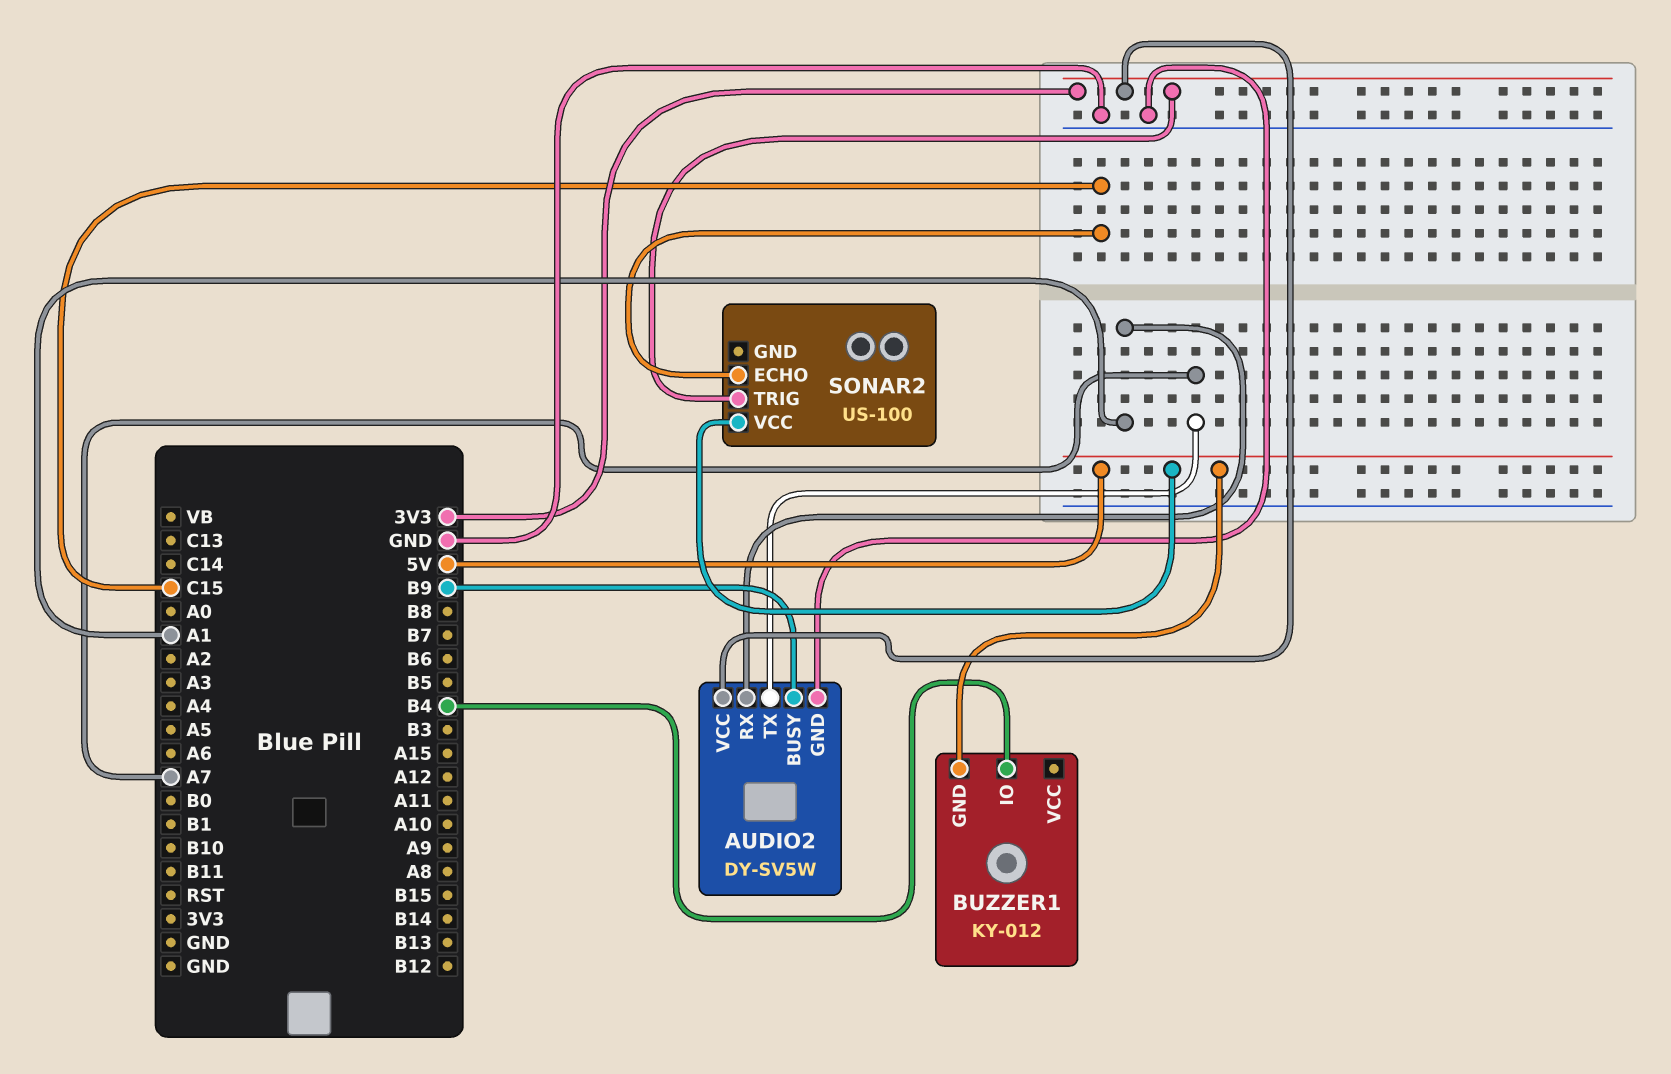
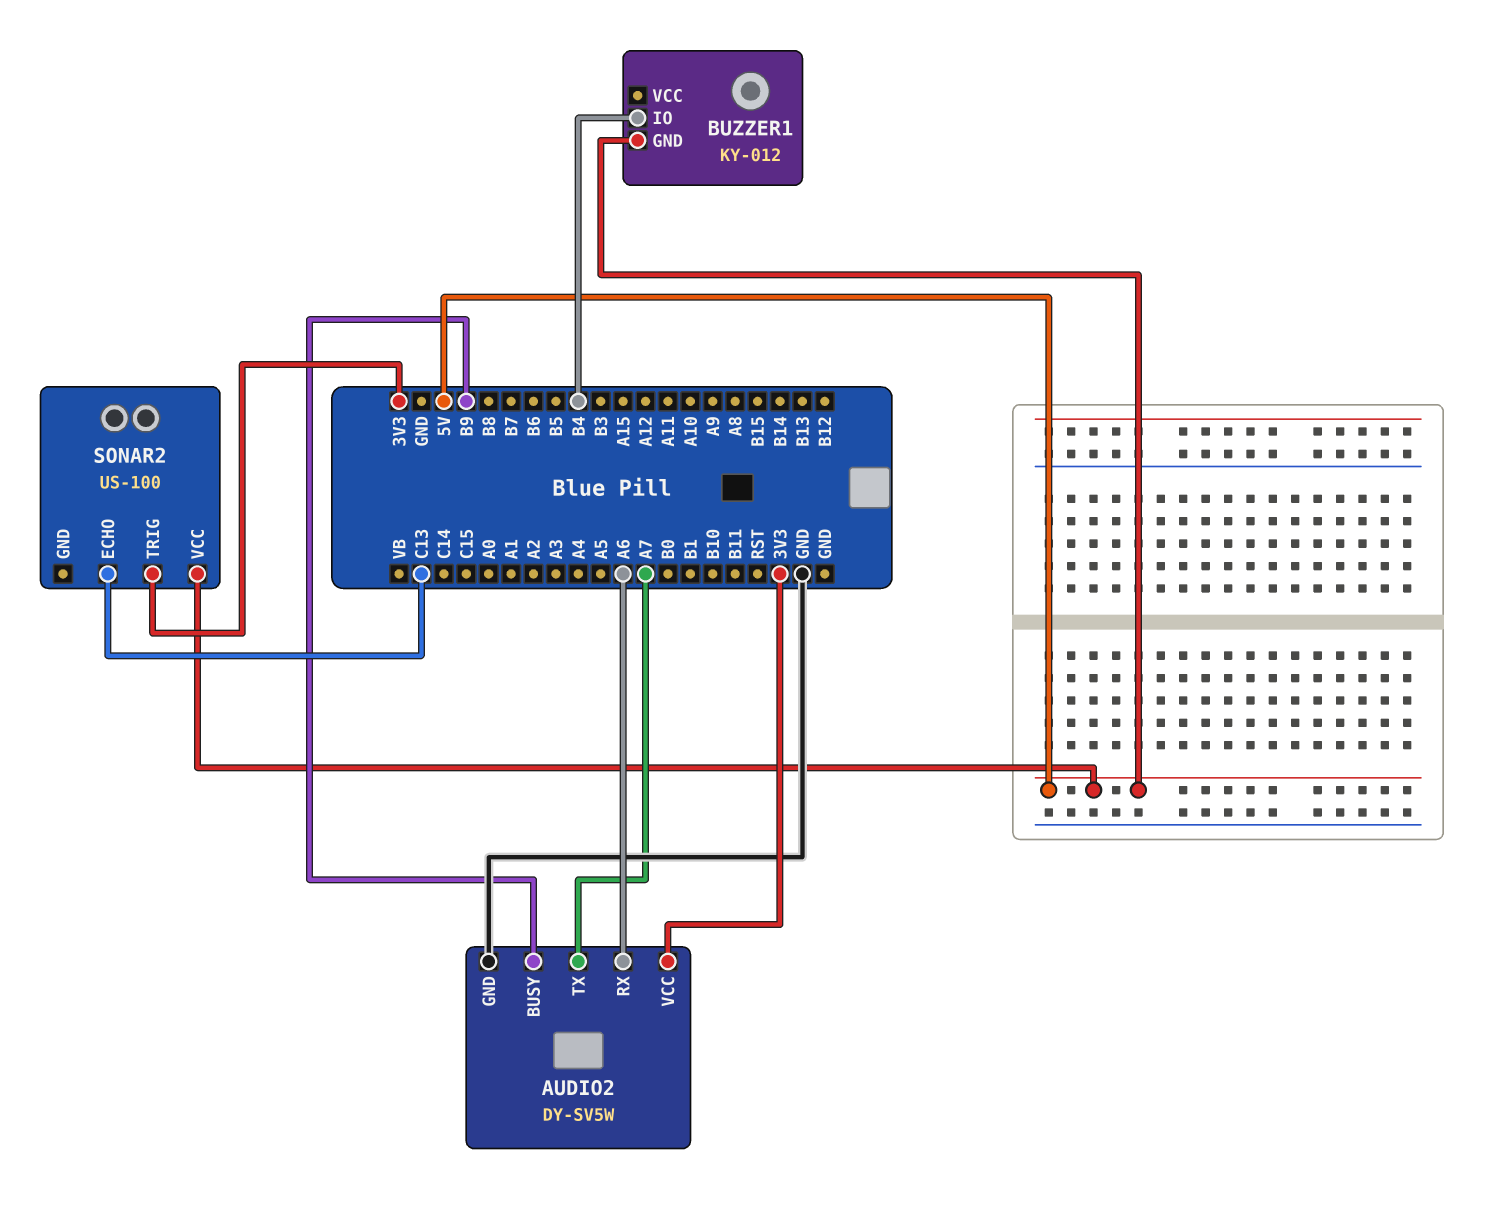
AUDIO2 pin RX: A1 -> A6
SONAR2 pin ECHO: C15 -> C13

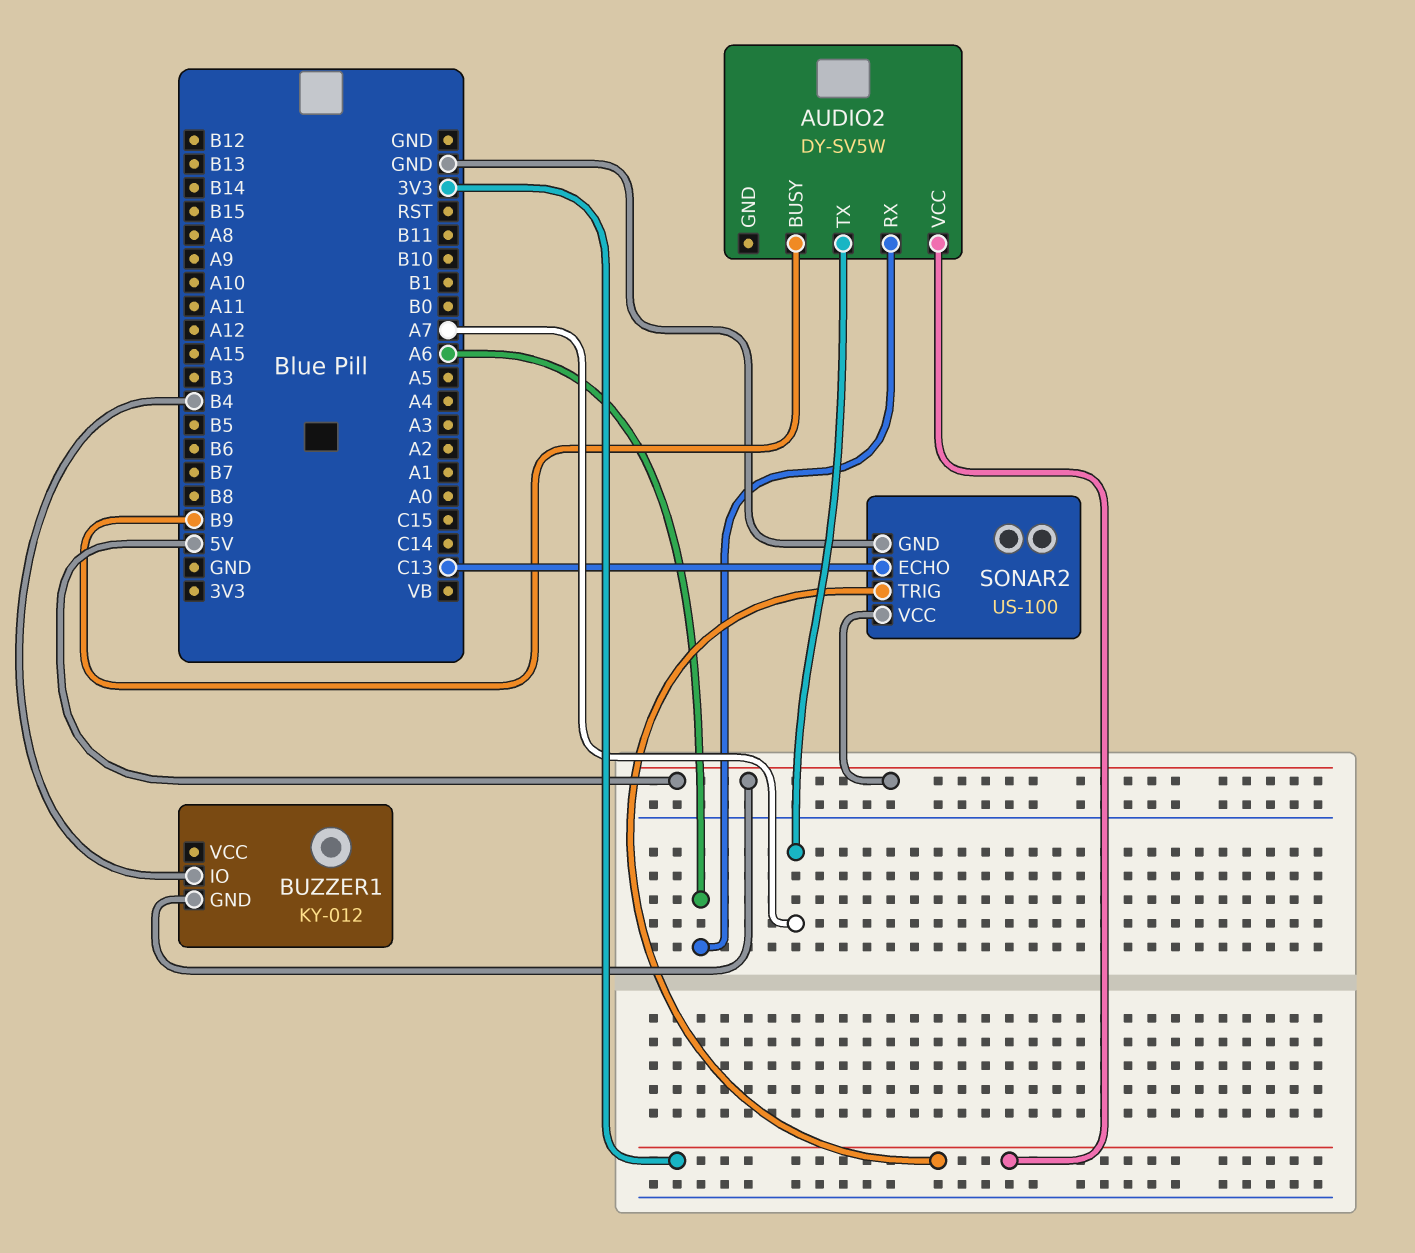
AUDIO2 pin GND: GND -> none
SONAR2 pin GND: none -> GND

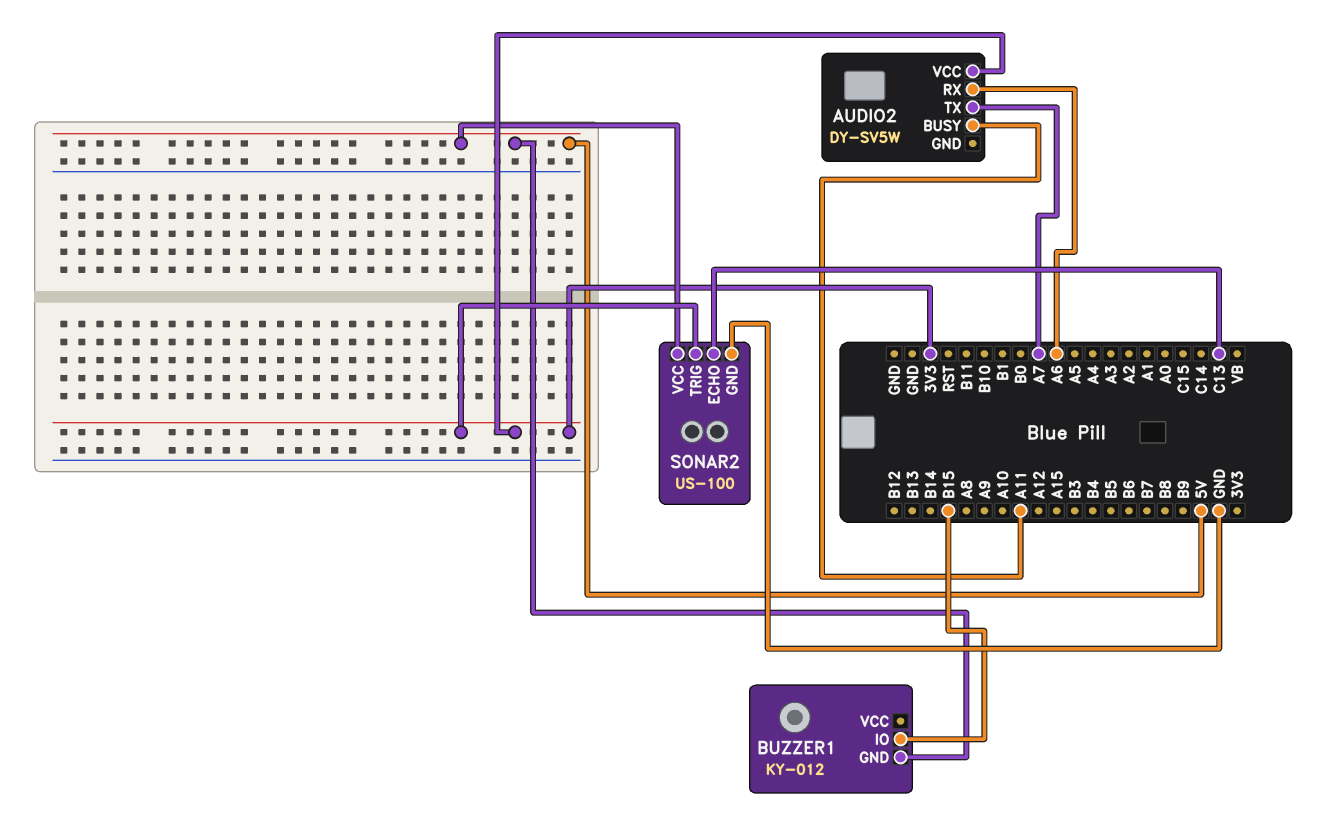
AUDIO2 pin BUSY: B9 -> A11
BUZZER1 pin IO: B4 -> B15

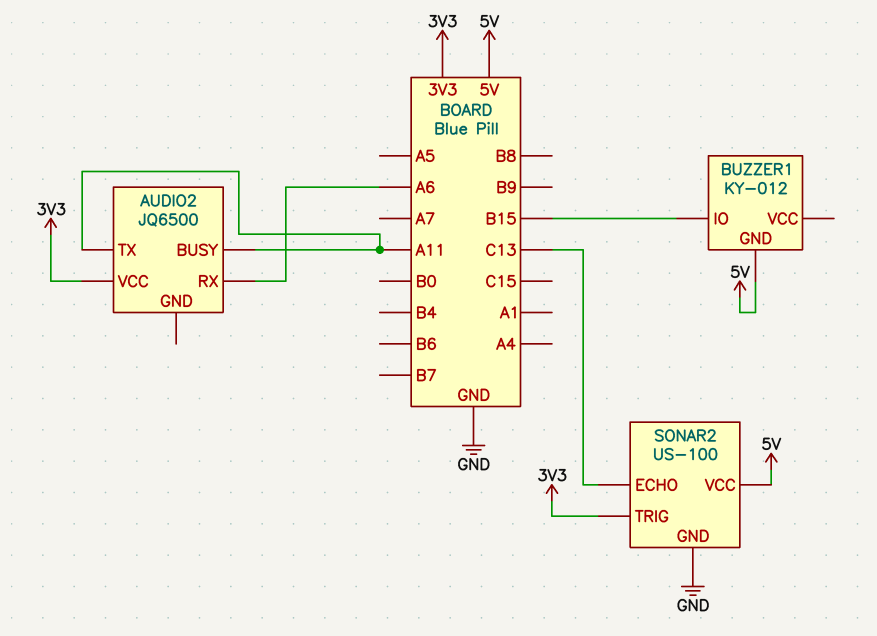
AUDIO2: DY-SV5W -> JQ6500
AUDIO2 pin TX: A7 -> A11

